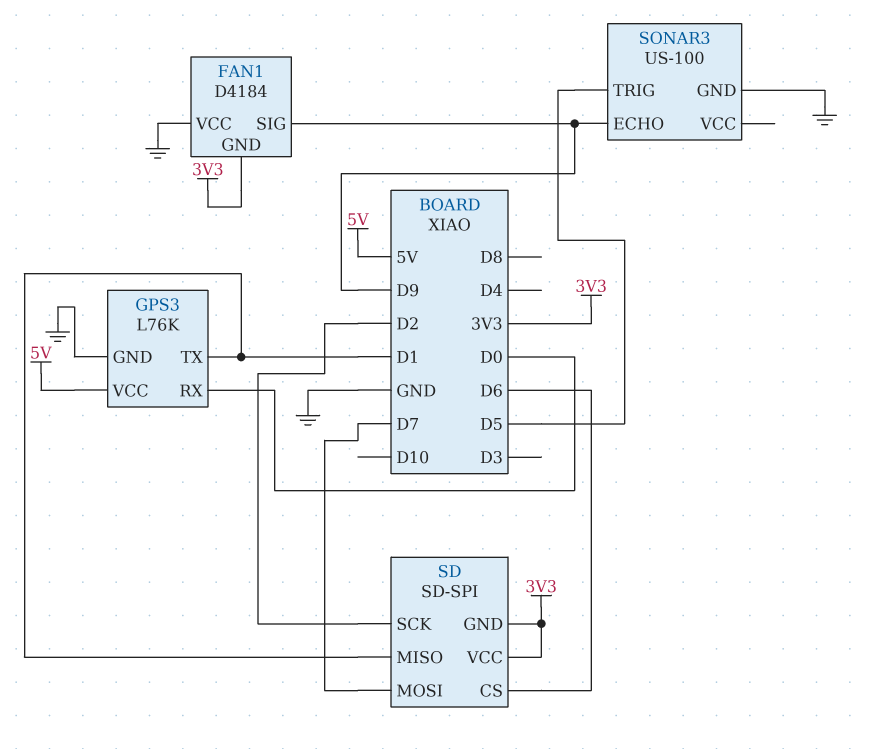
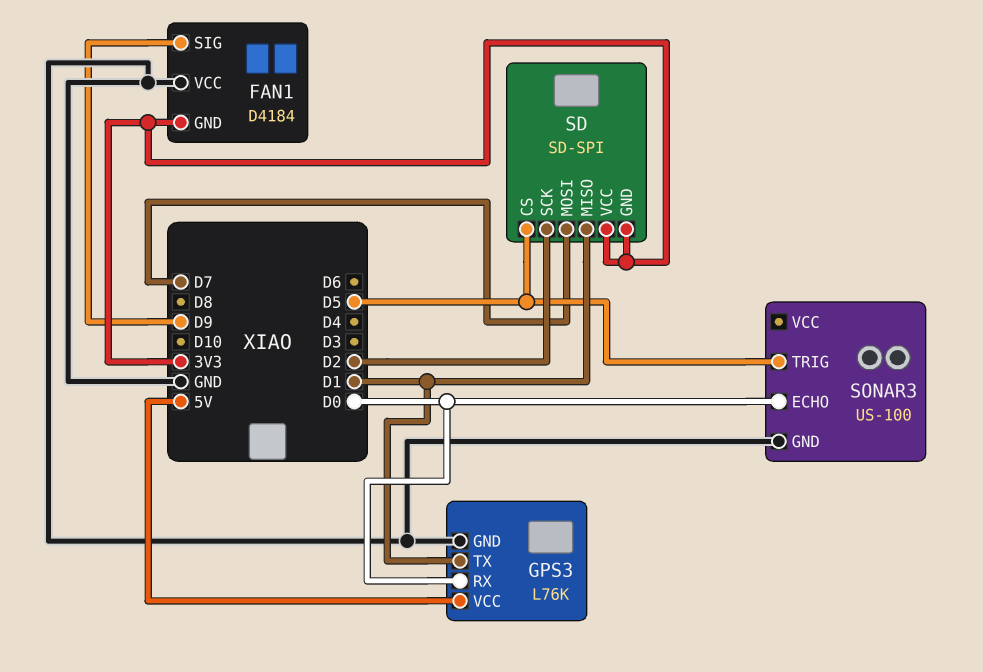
SD pin CS: D6 -> D5
SONAR3 pin ECHO: D9 -> D0

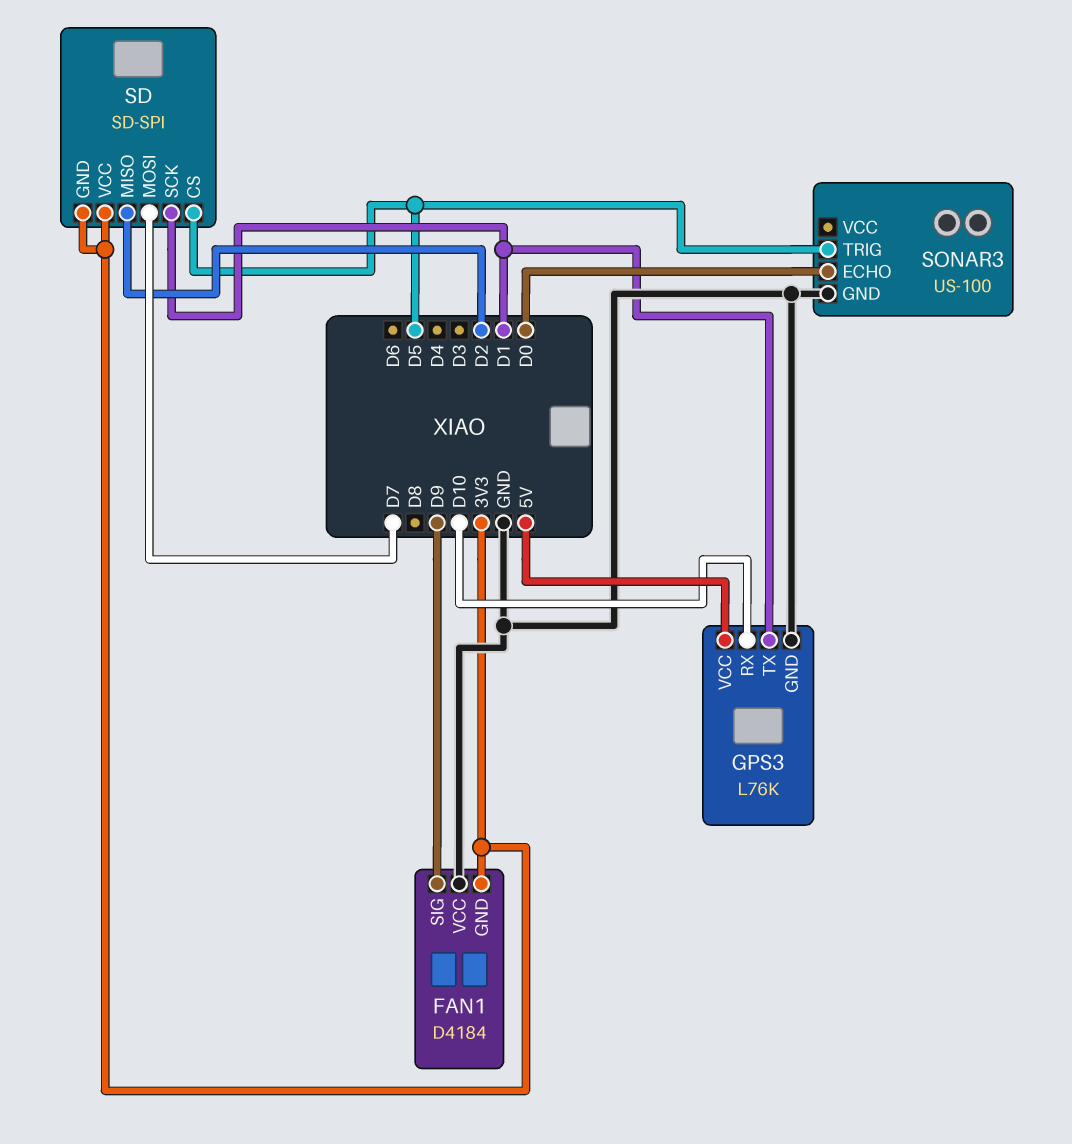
GPS3 pin RX: D0 -> D10
SD pin MISO: D1 -> D2
SD pin SCK: D2 -> D1

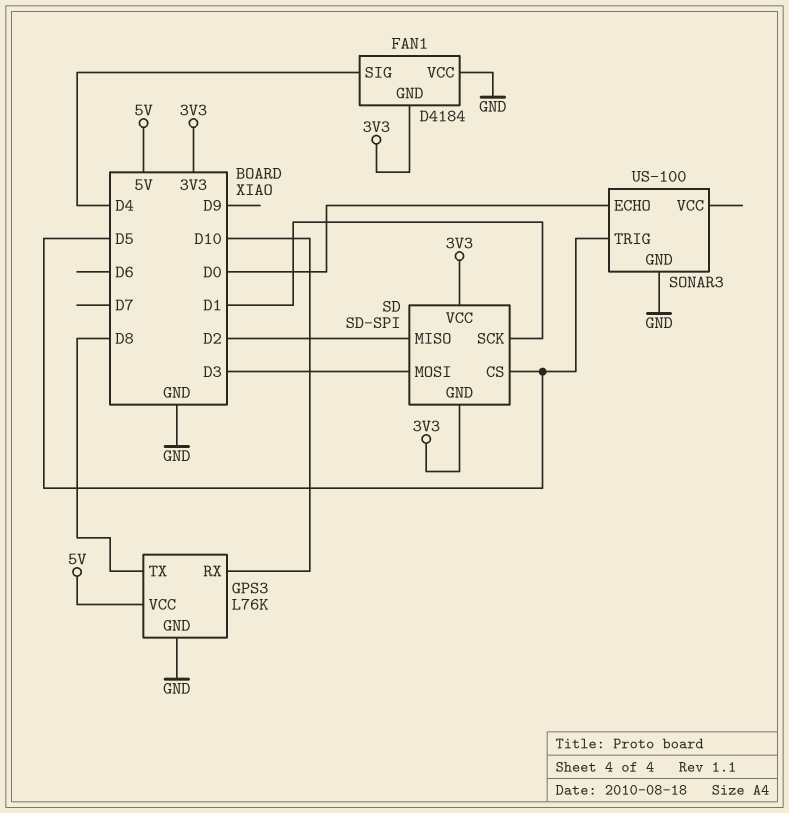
FAN1 pin SIG: D9 -> D4
GPS3 pin TX: D1 -> D8
SD pin MOSI: D7 -> D3

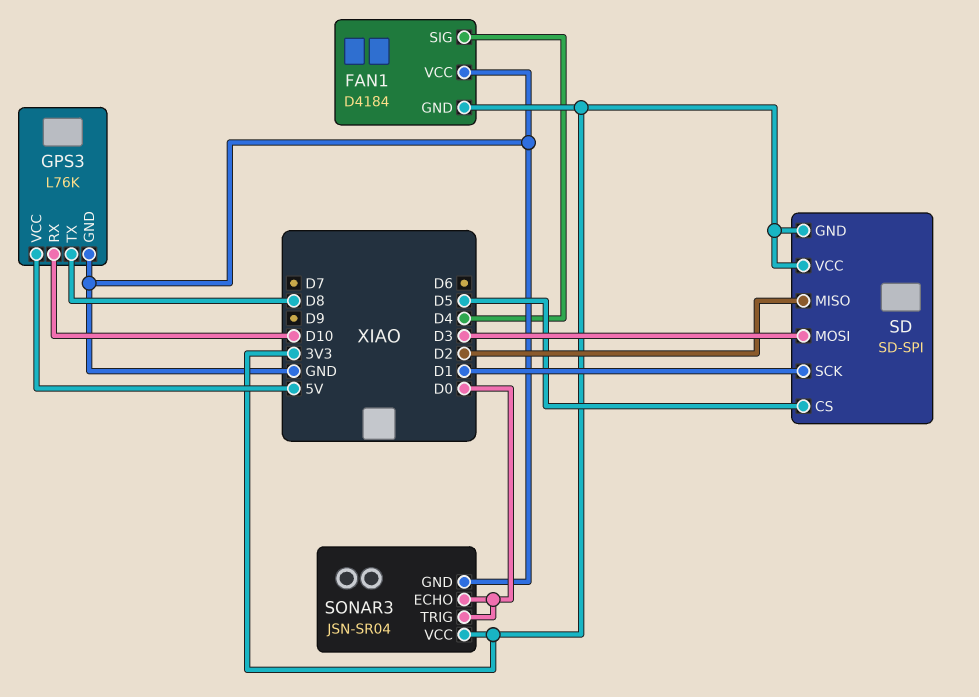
SONAR3: US-100 -> JSN-SR04
SONAR3 pin TRIG: D5 -> D0
SONAR3 pin VCC: none -> 3V3

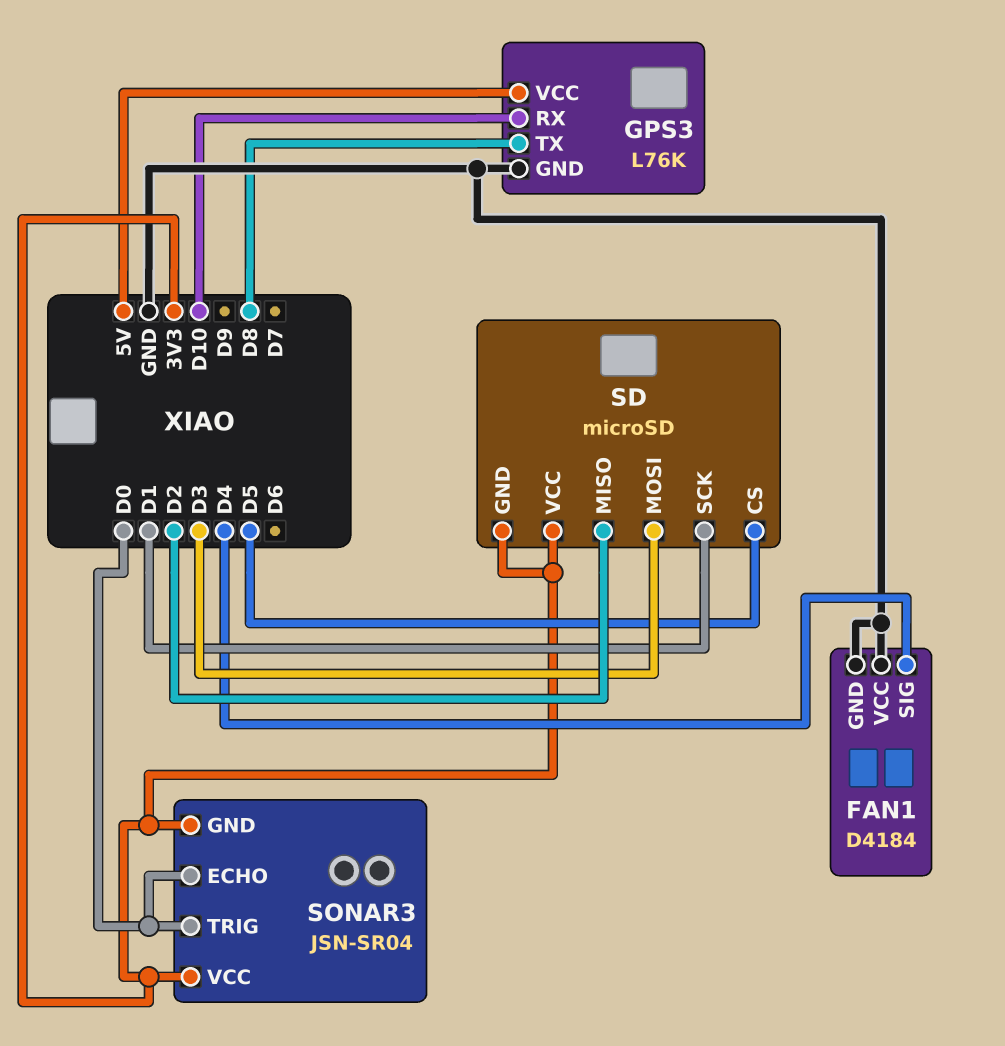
FAN1 pin GND: 3V3 -> GND
SD: SD-SPI -> microSD
SONAR3 pin GND: GND -> 3V3

